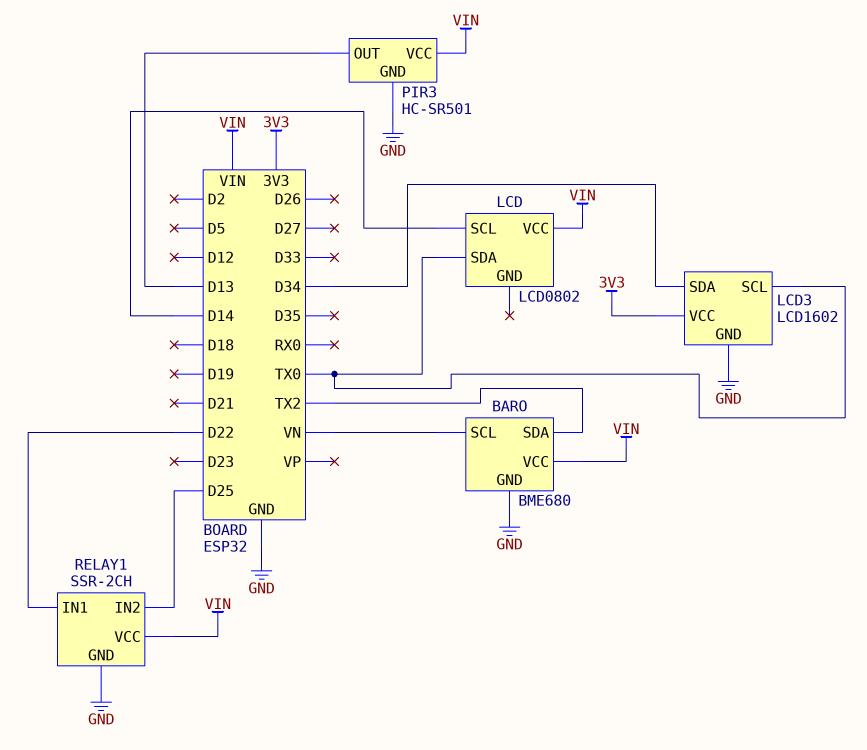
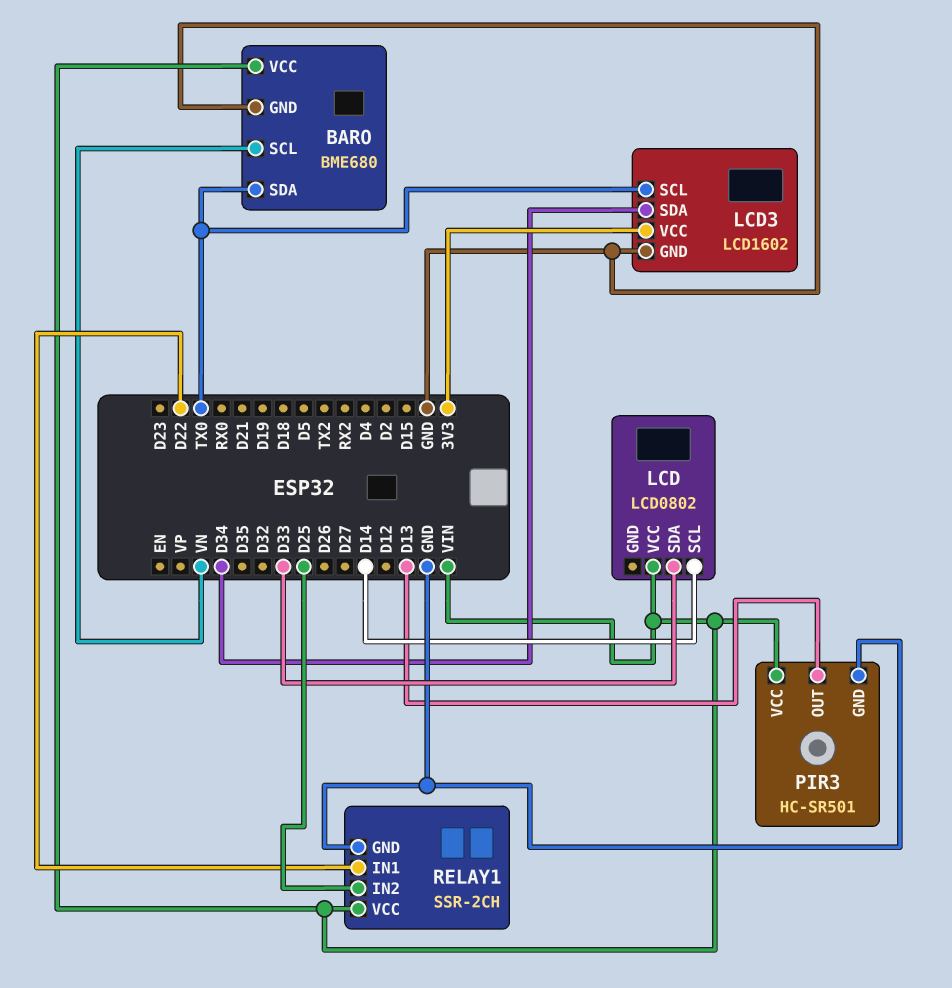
BARO pin SDA: TX2 -> TX0
LCD pin SDA: TX0 -> D33

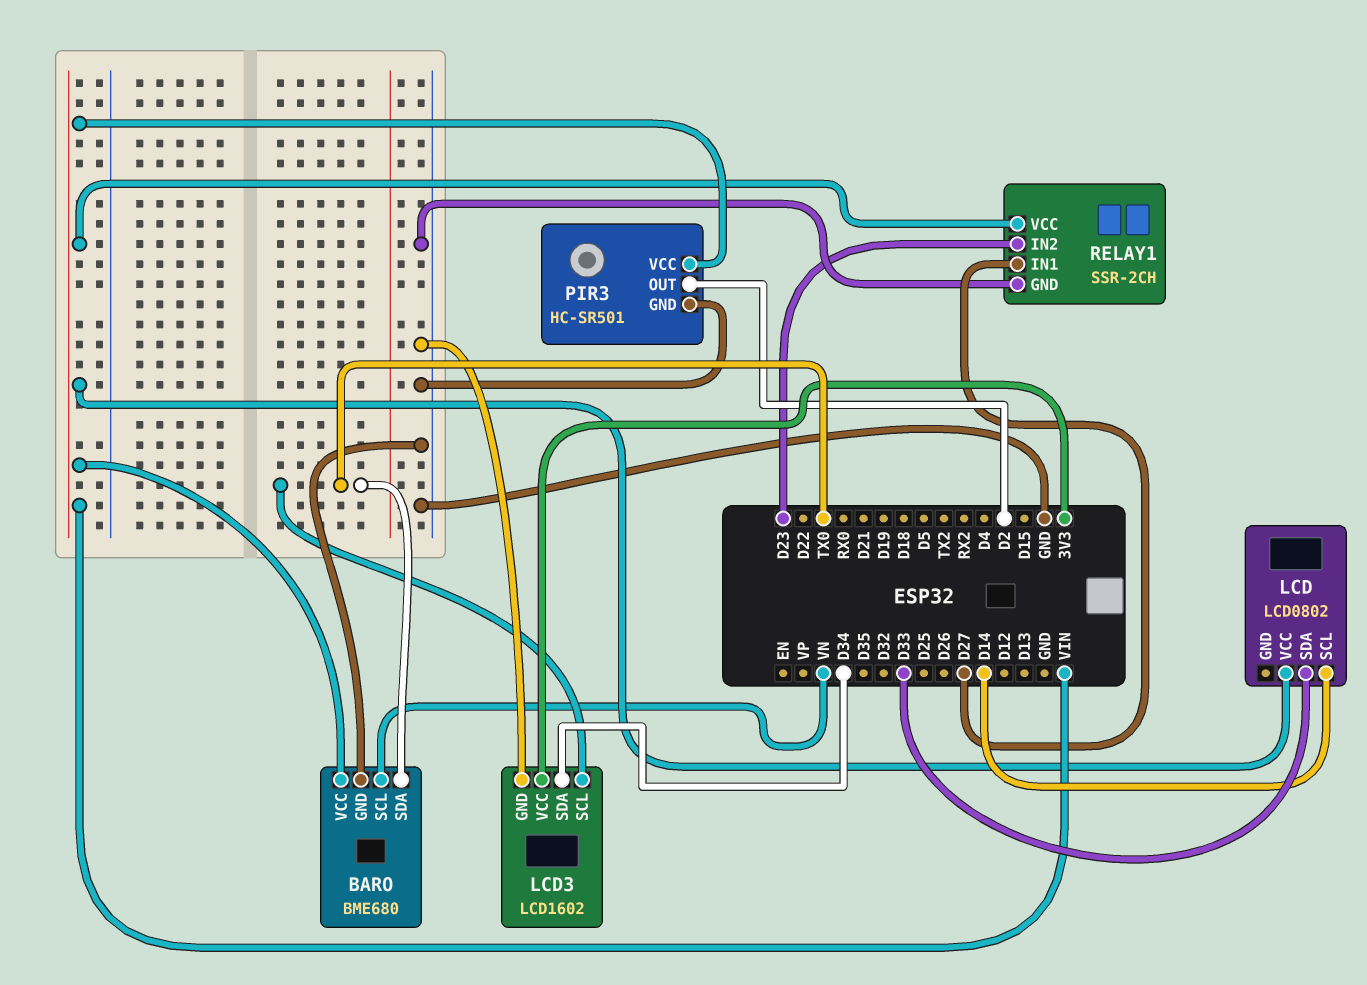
PIR3 pin OUT: D13 -> D2
RELAY1 pin IN1: D22 -> D27
RELAY1 pin IN2: D25 -> D23

